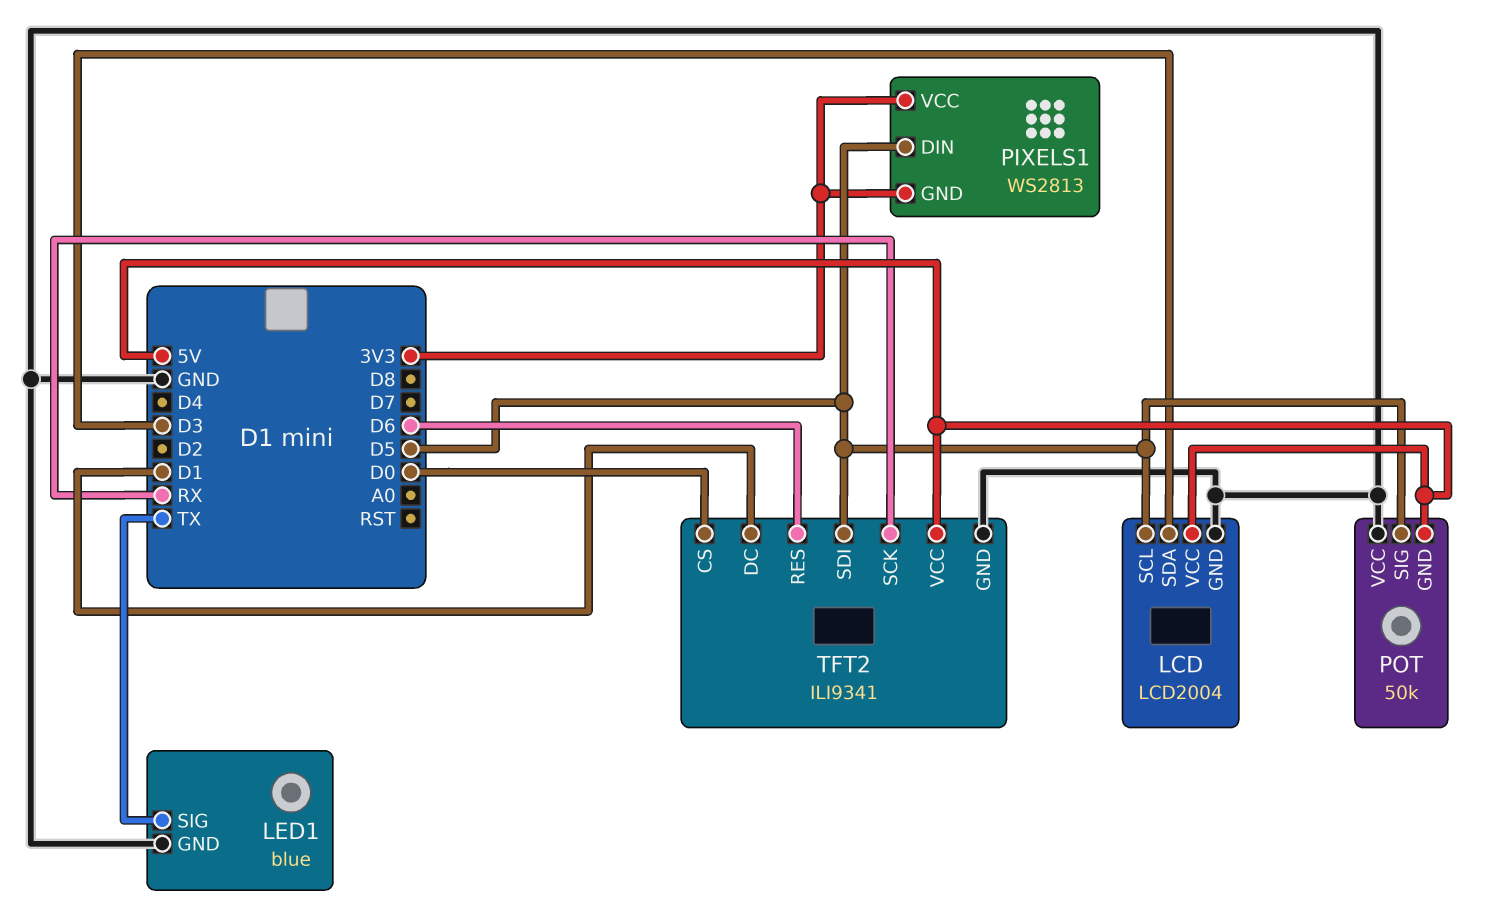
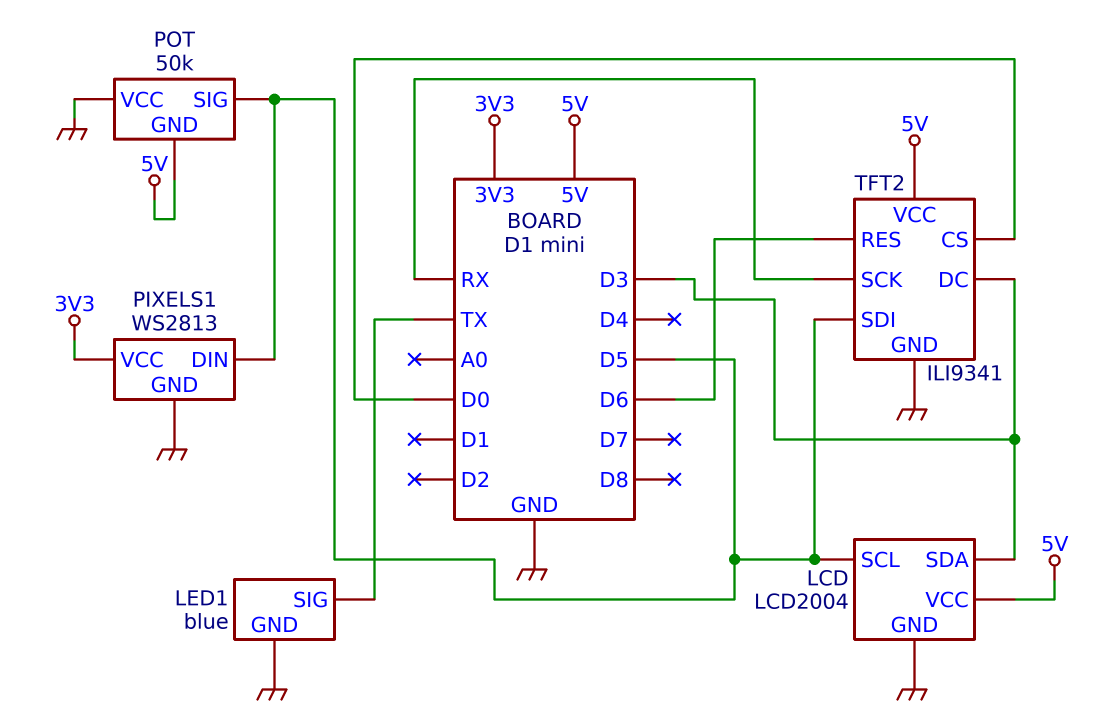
PIXELS1 pin GND: 3V3 -> GND
TFT2 pin DC: D1 -> D3

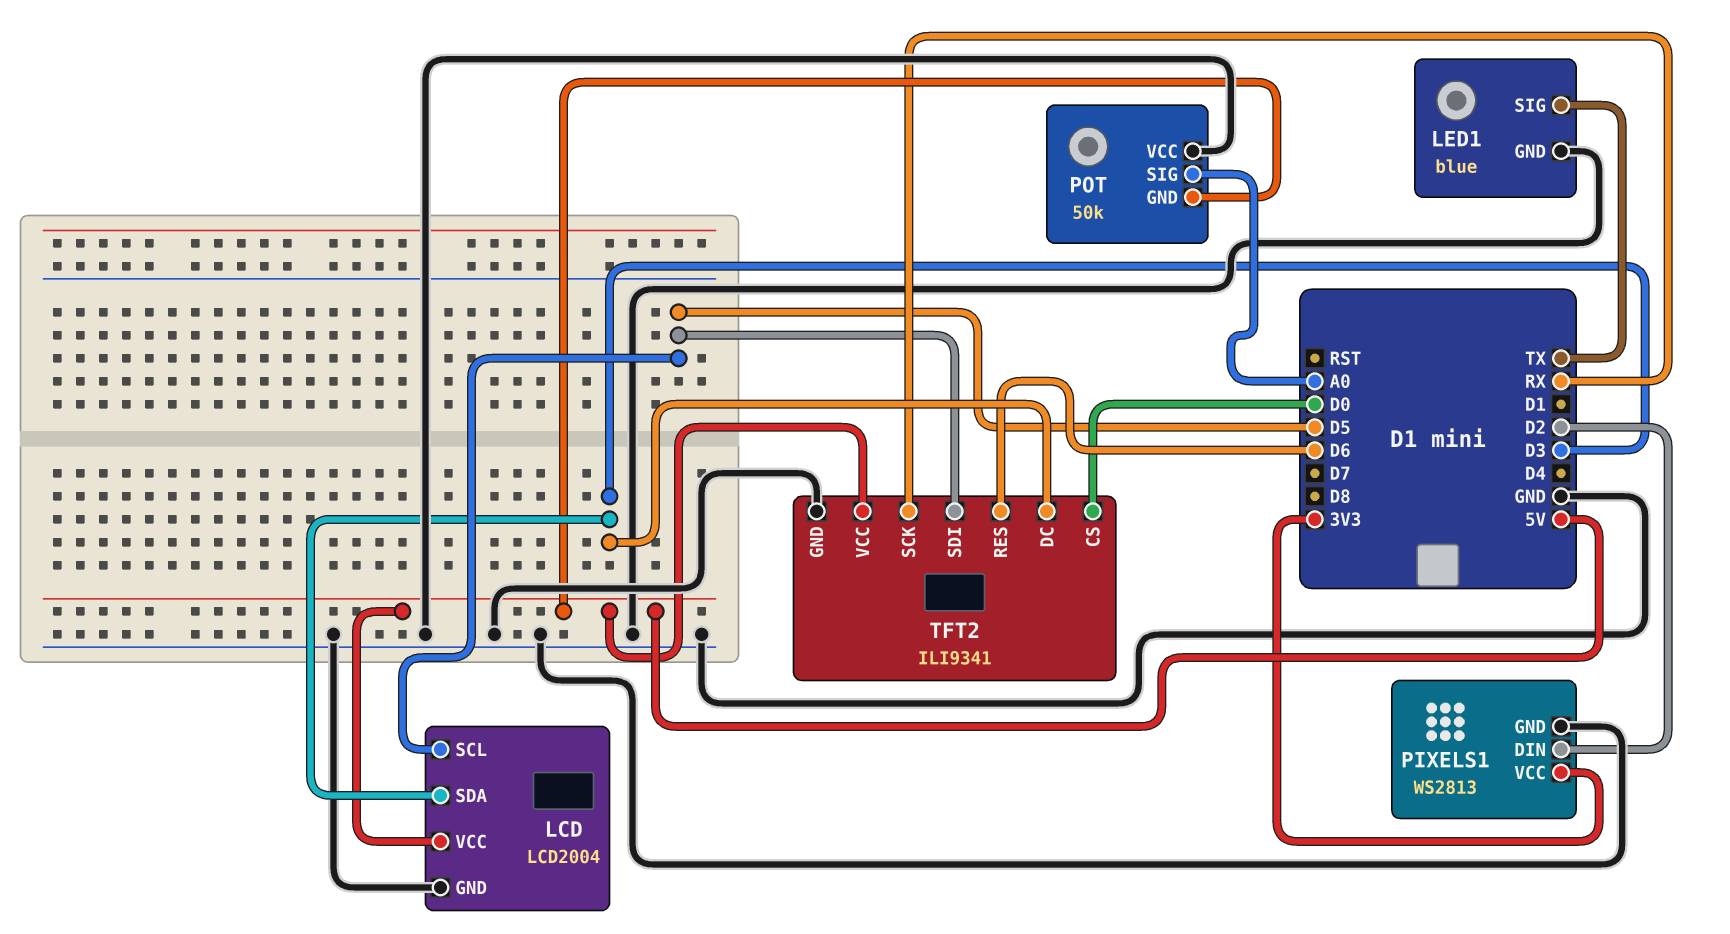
PIXELS1 pin DIN: D5 -> D2
POT pin SIG: D5 -> A0

